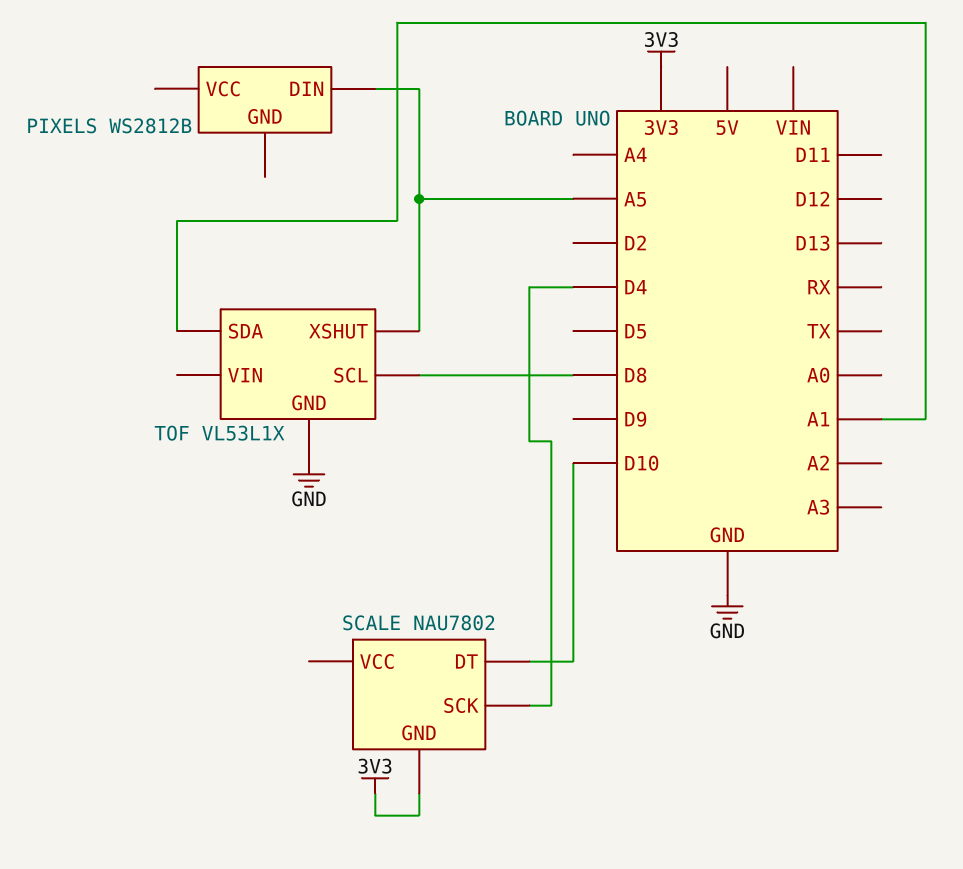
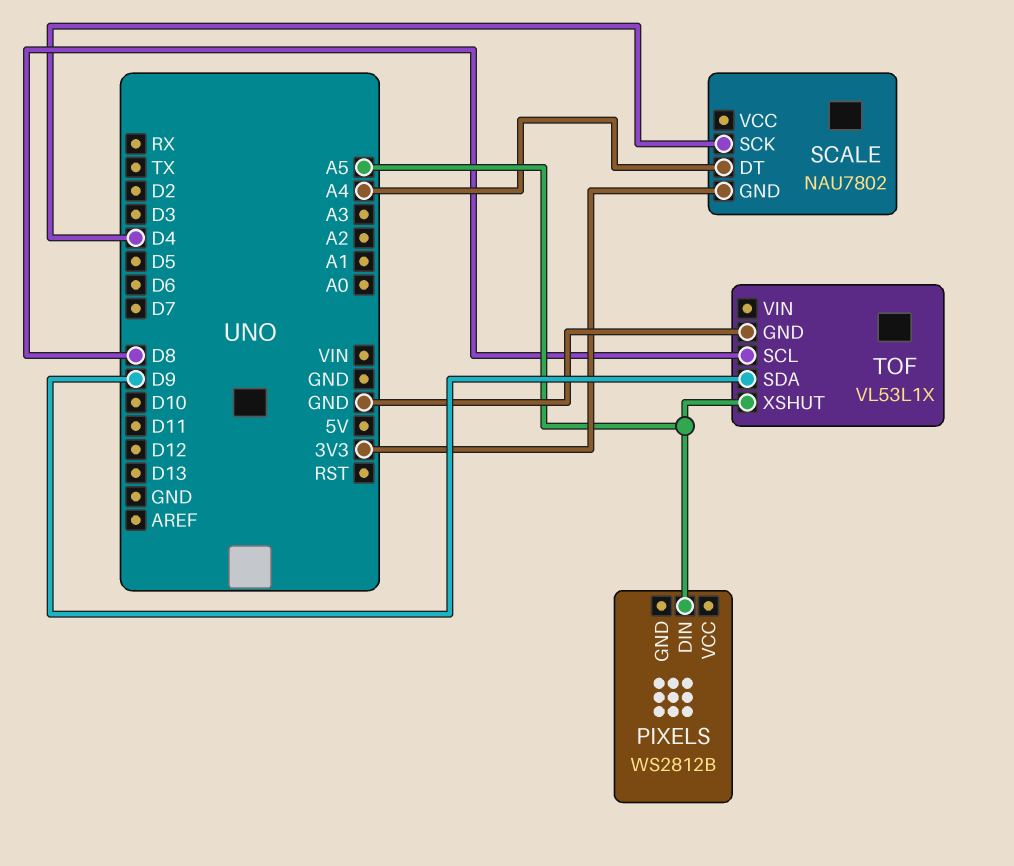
SCALE pin DT: D10 -> A4
TOF pin SDA: A1 -> D9

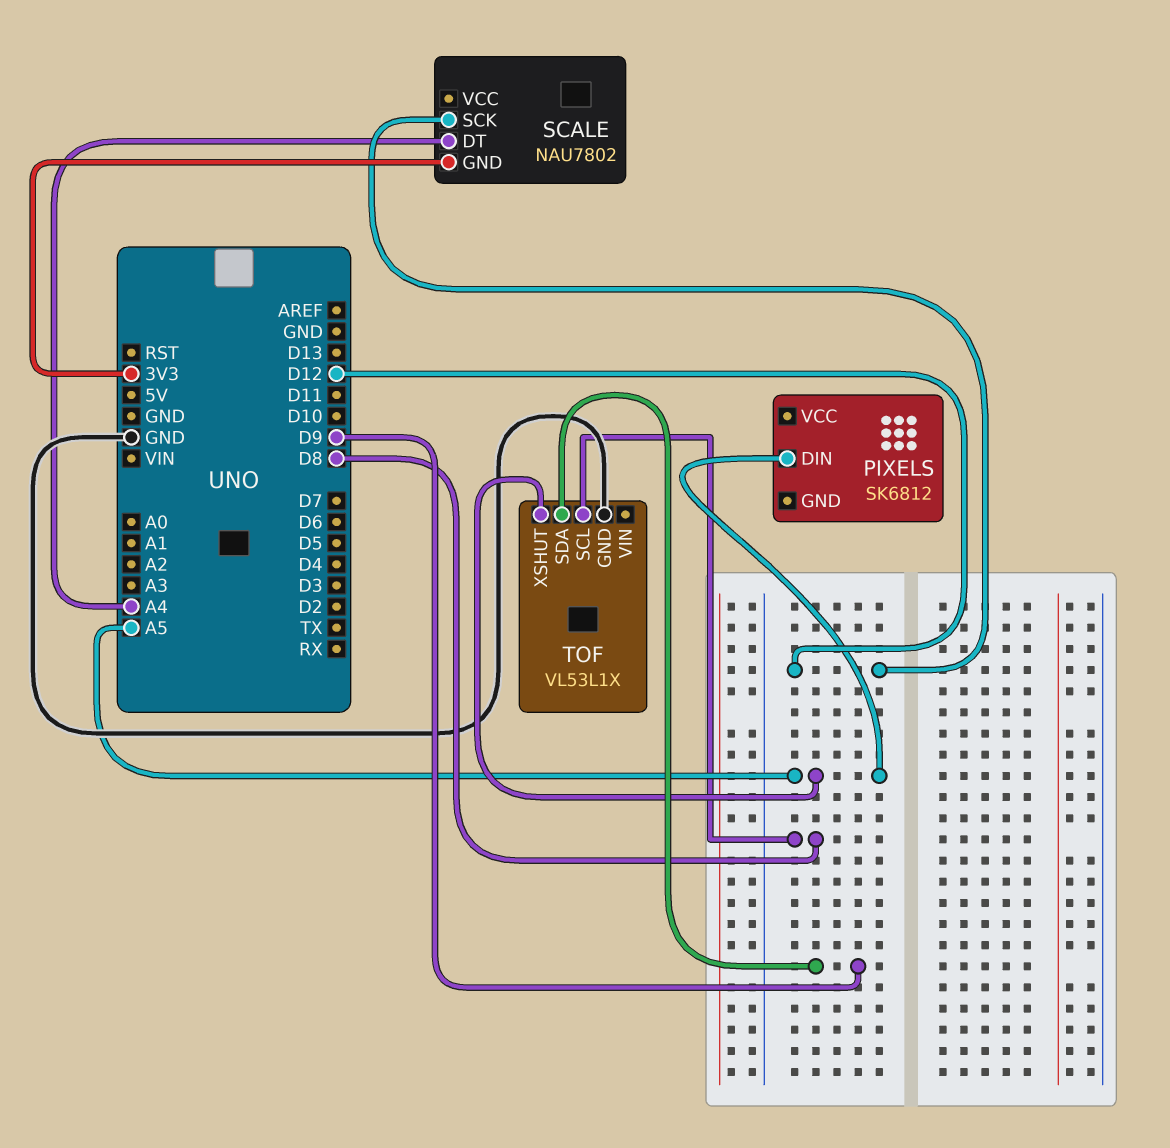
PIXELS: WS2812B -> SK6812
SCALE pin SCK: D4 -> D12

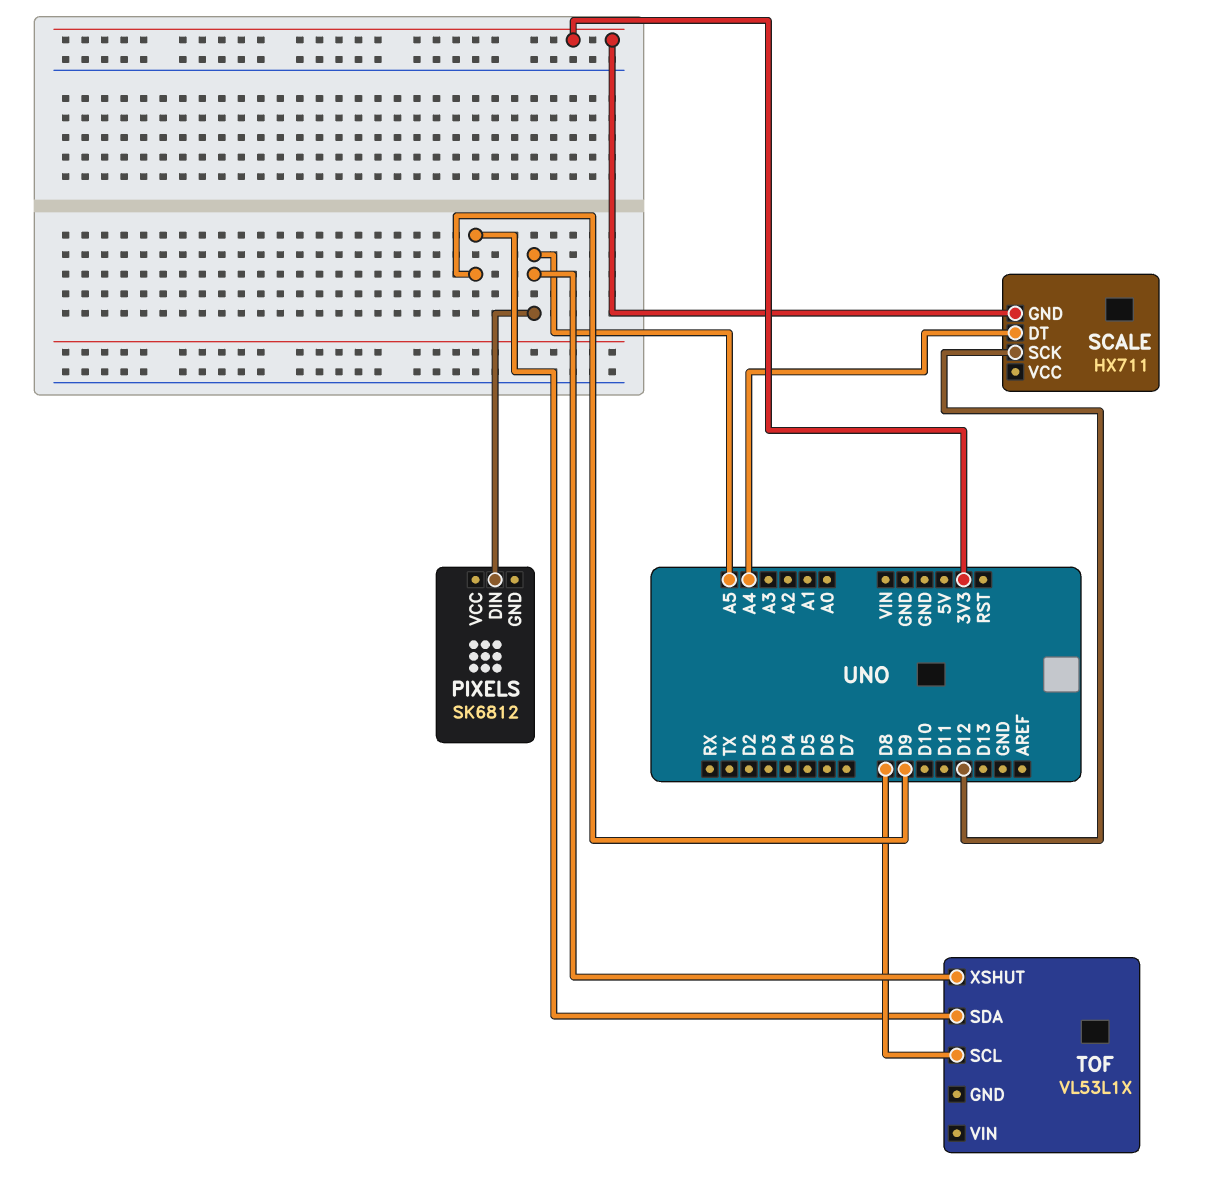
SCALE: NAU7802 -> HX711
TOF pin GND: GND -> none

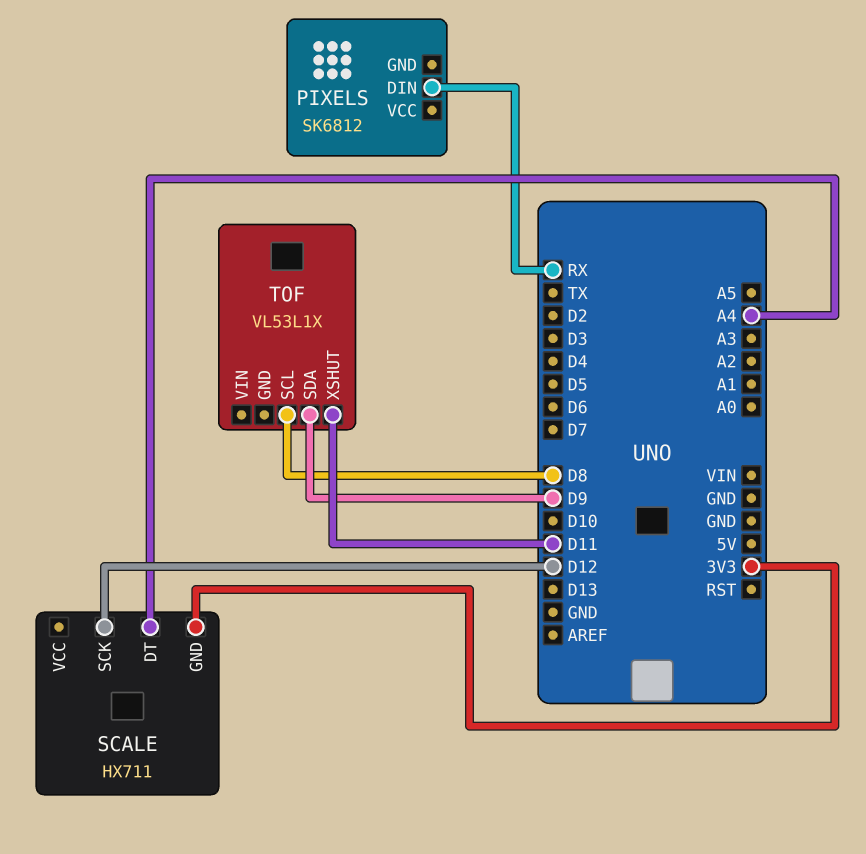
PIXELS pin DIN: A5 -> RX
TOF pin XSHUT: A5 -> D11

